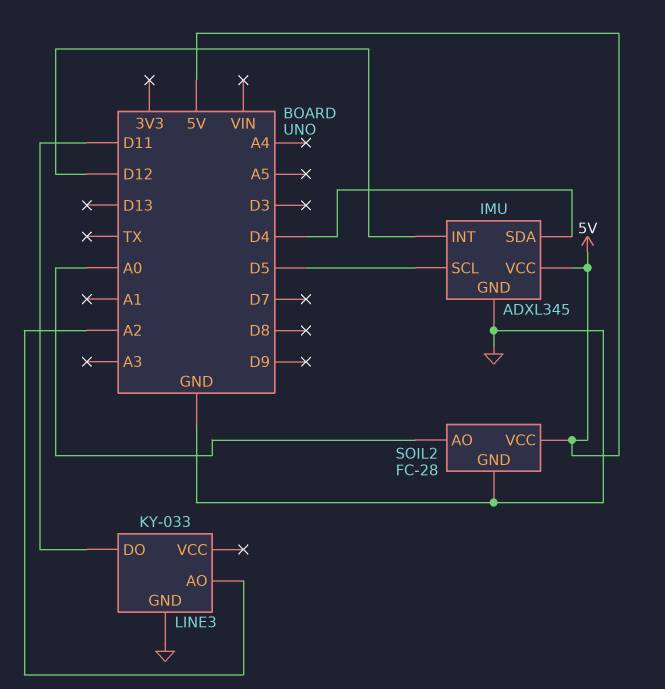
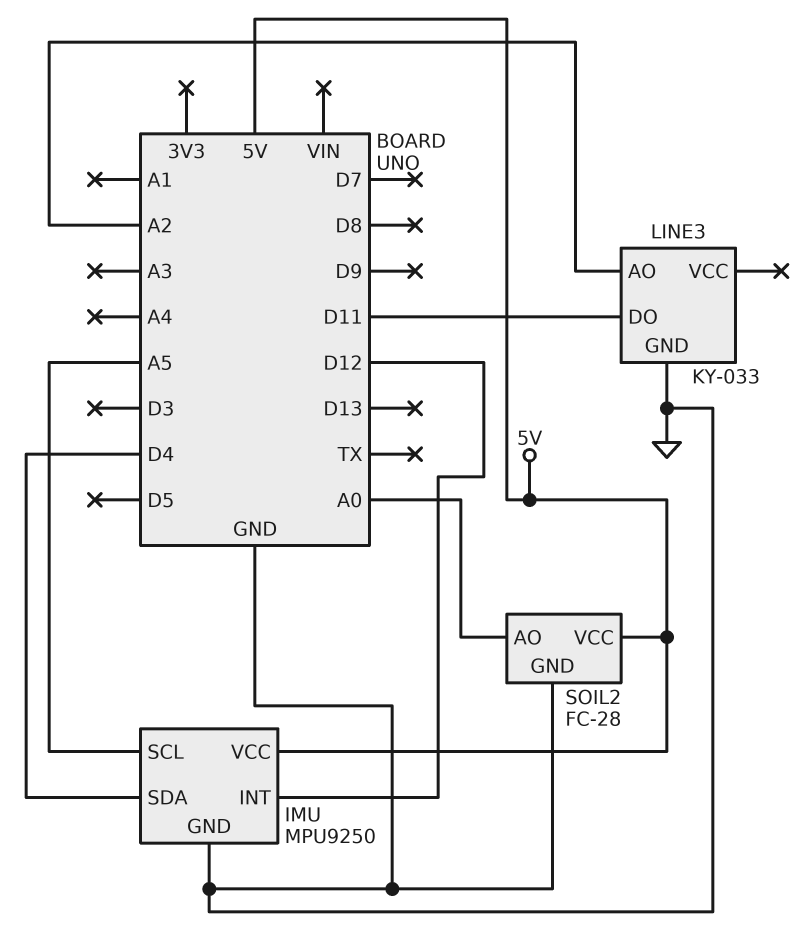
IMU: ADXL345 -> MPU9250
IMU pin SCL: D5 -> A5

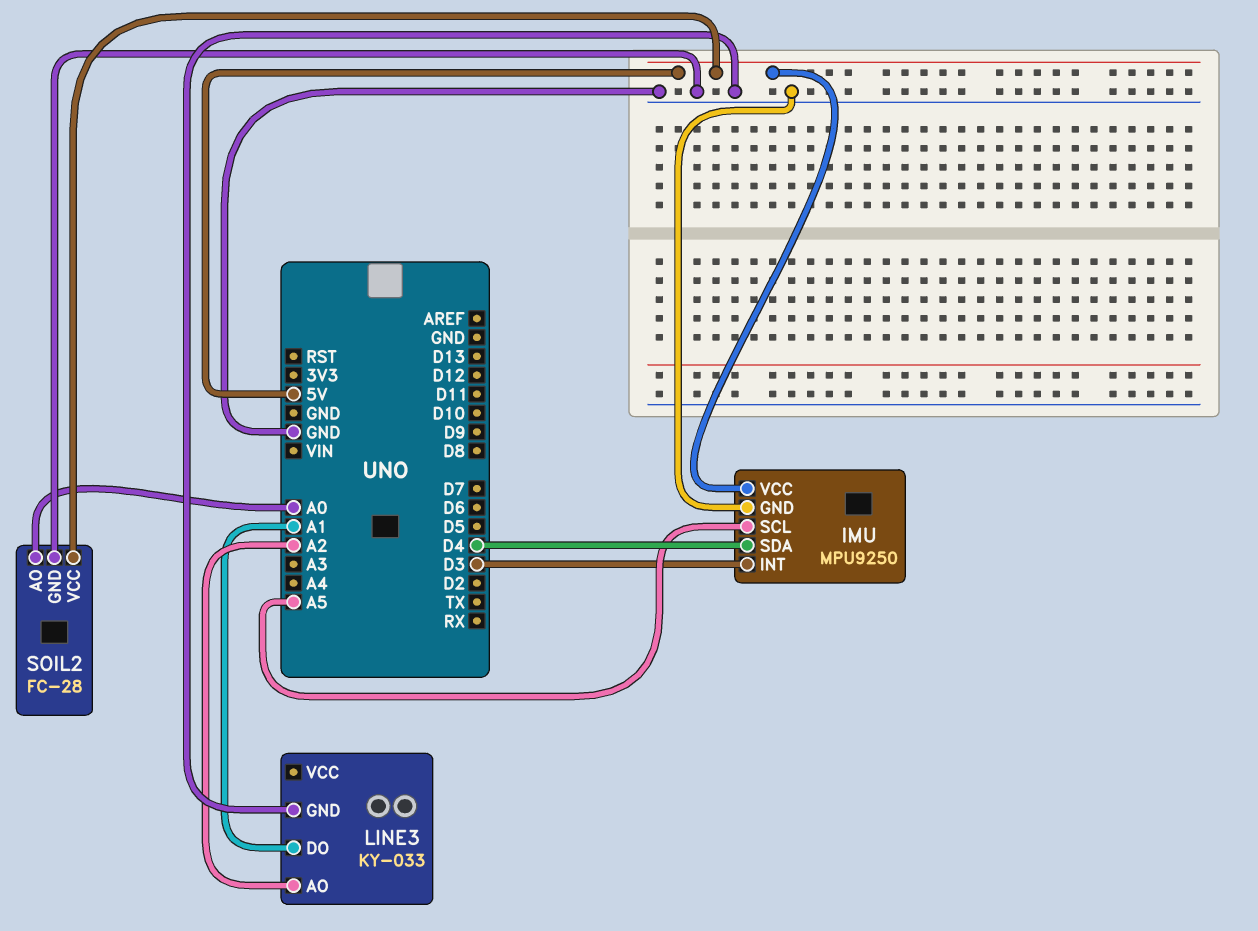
IMU pin INT: D12 -> D3
LINE3 pin DO: D11 -> A1

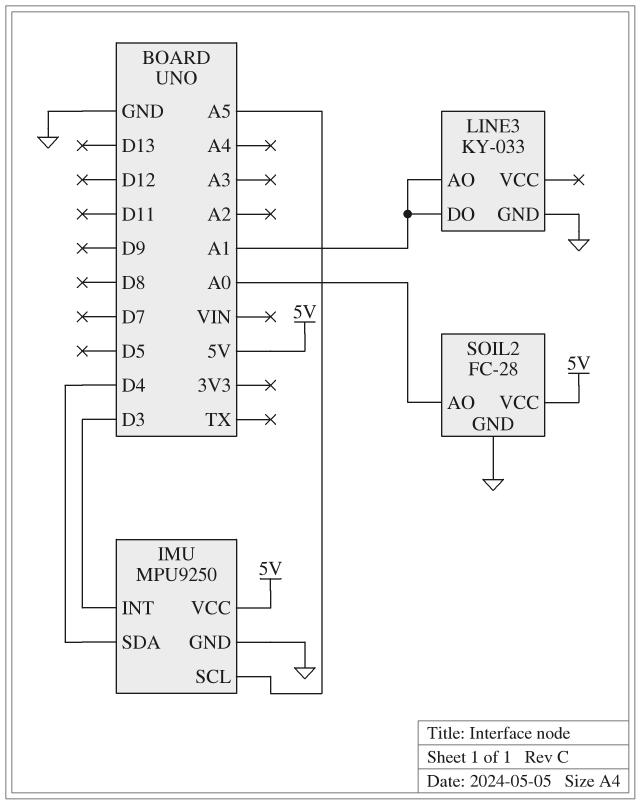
LINE3 pin AO: A2 -> A1

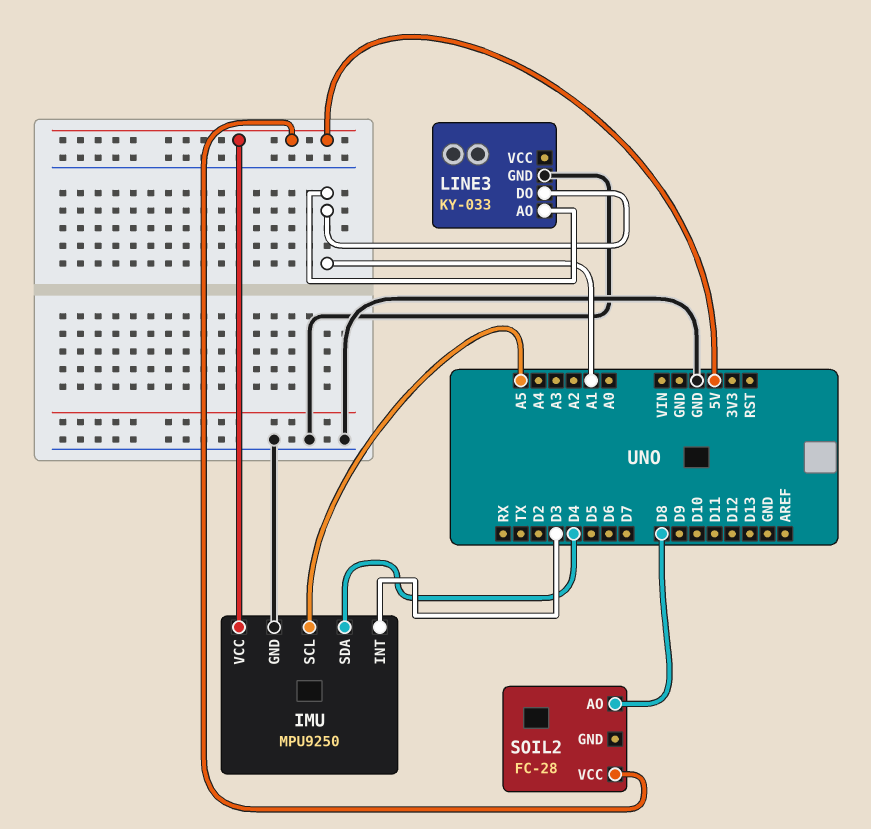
SOIL2 pin AO: A0 -> D8
SOIL2 pin GND: GND -> none

